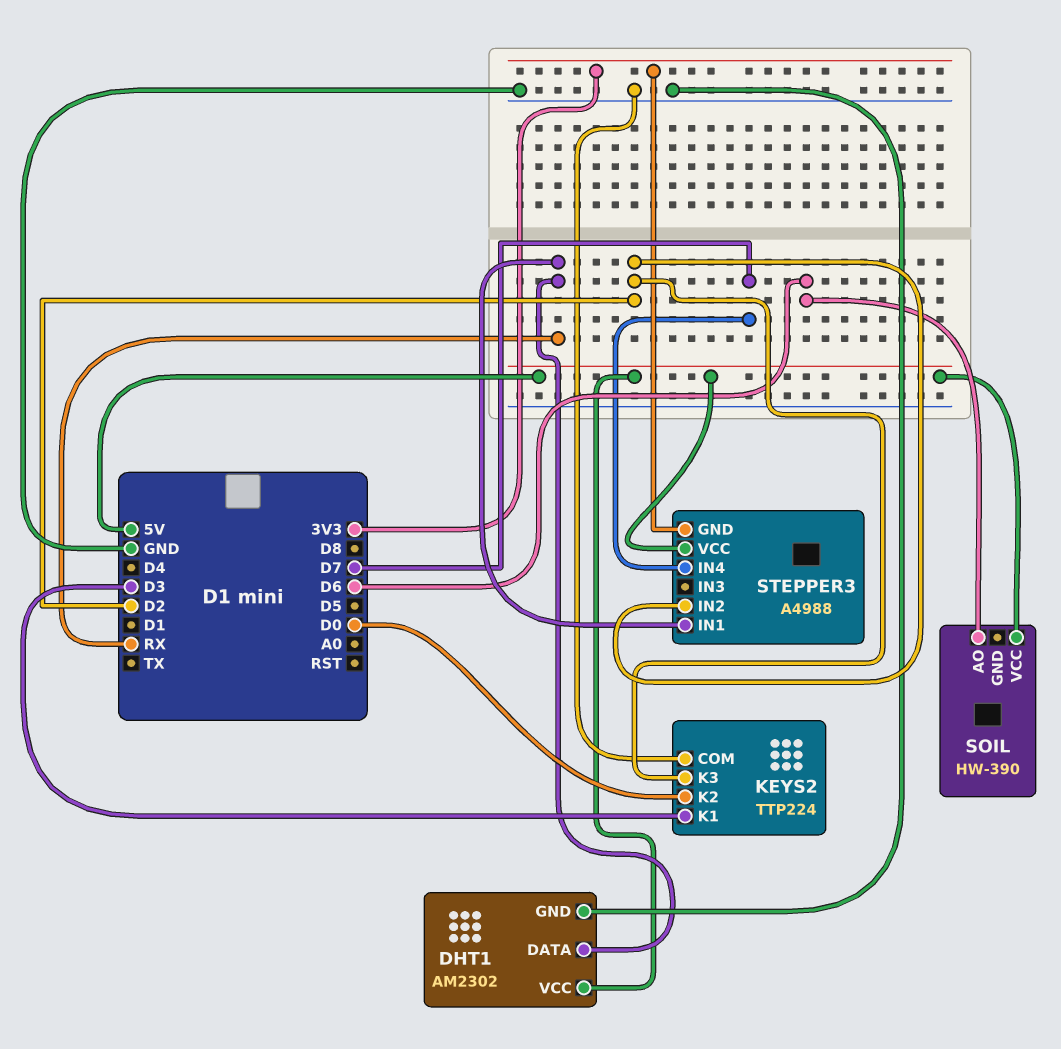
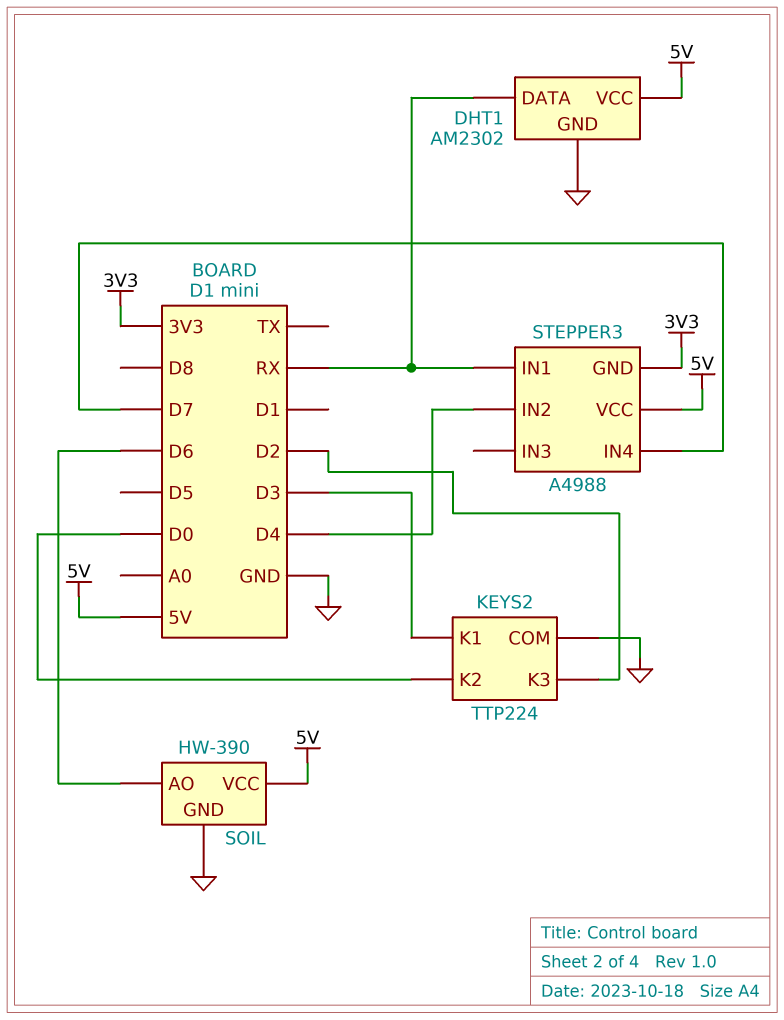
SOIL pin GND: none -> GND
STEPPER3 pin IN2: D2 -> D4

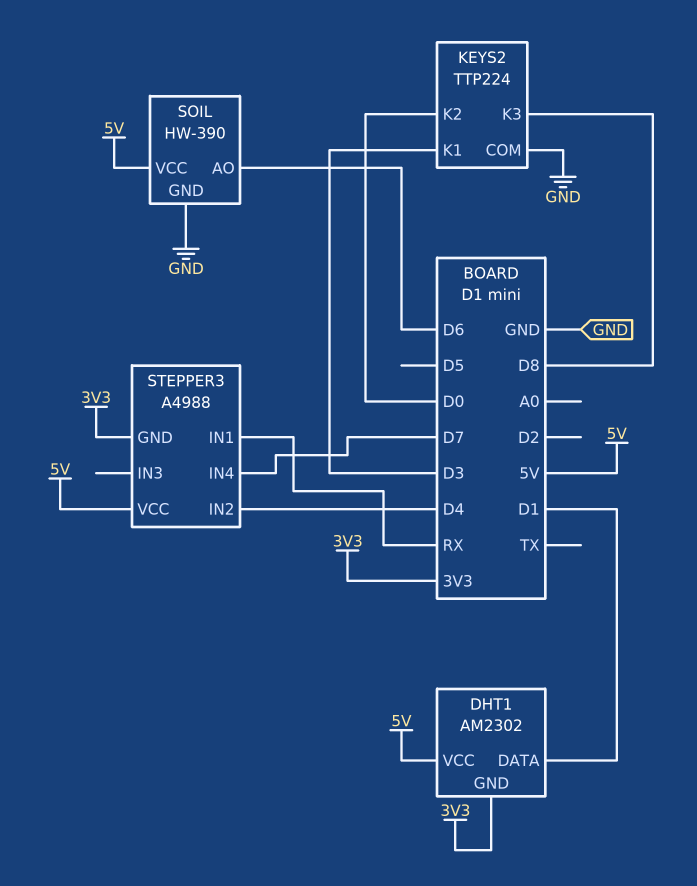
DHT1 pin DATA: RX -> D1
DHT1 pin GND: GND -> 3V3
KEYS2 pin K3: D2 -> D8

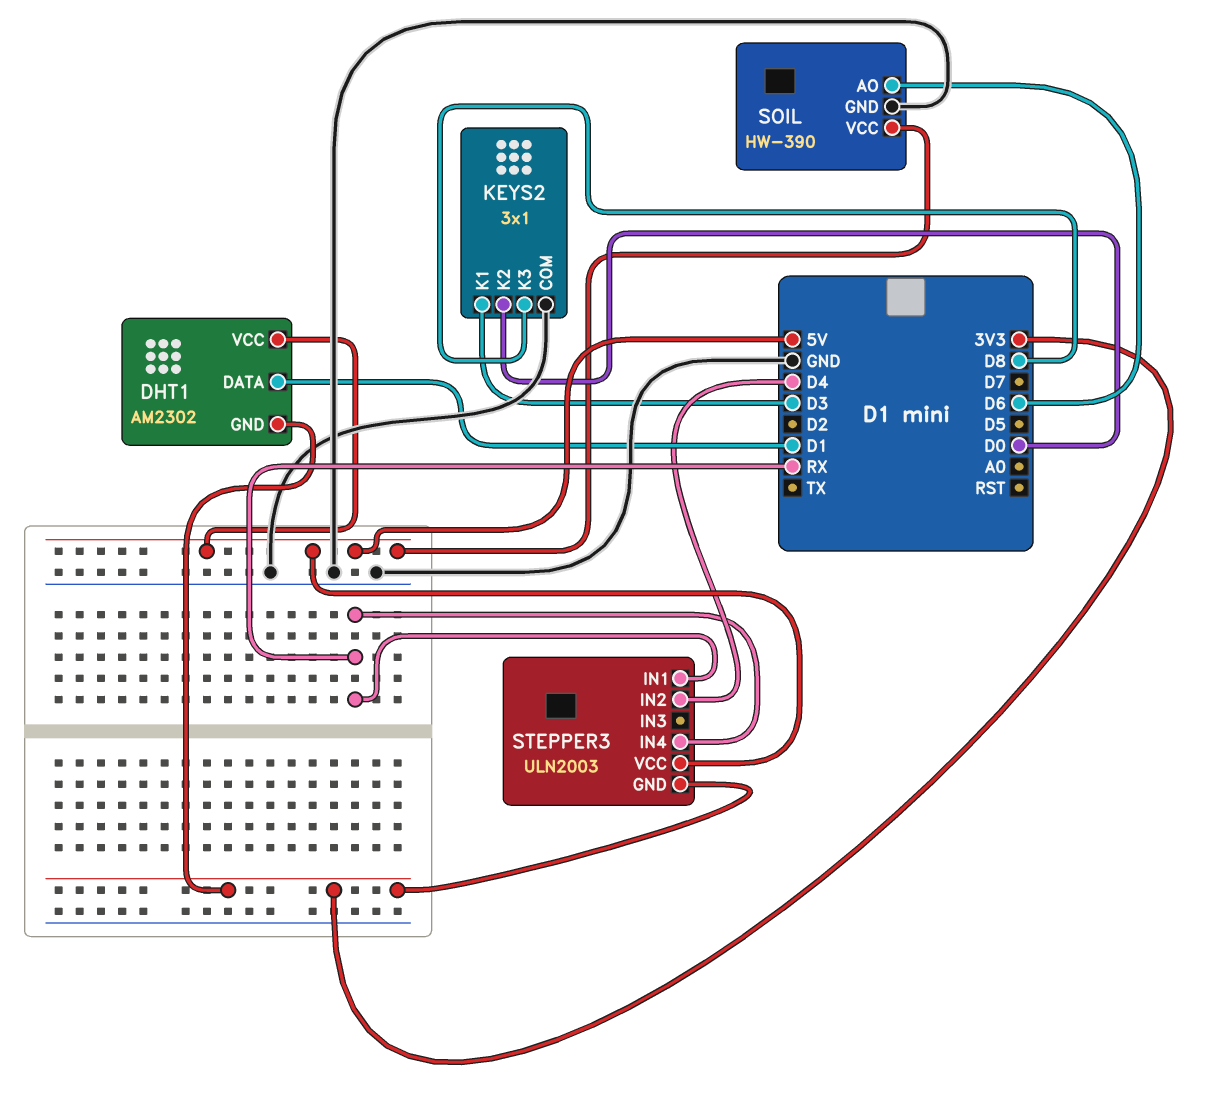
KEYS2: TTP224 -> 3x1
STEPPER3: A4988 -> ULN2003
STEPPER3 pin IN4: D7 -> RX

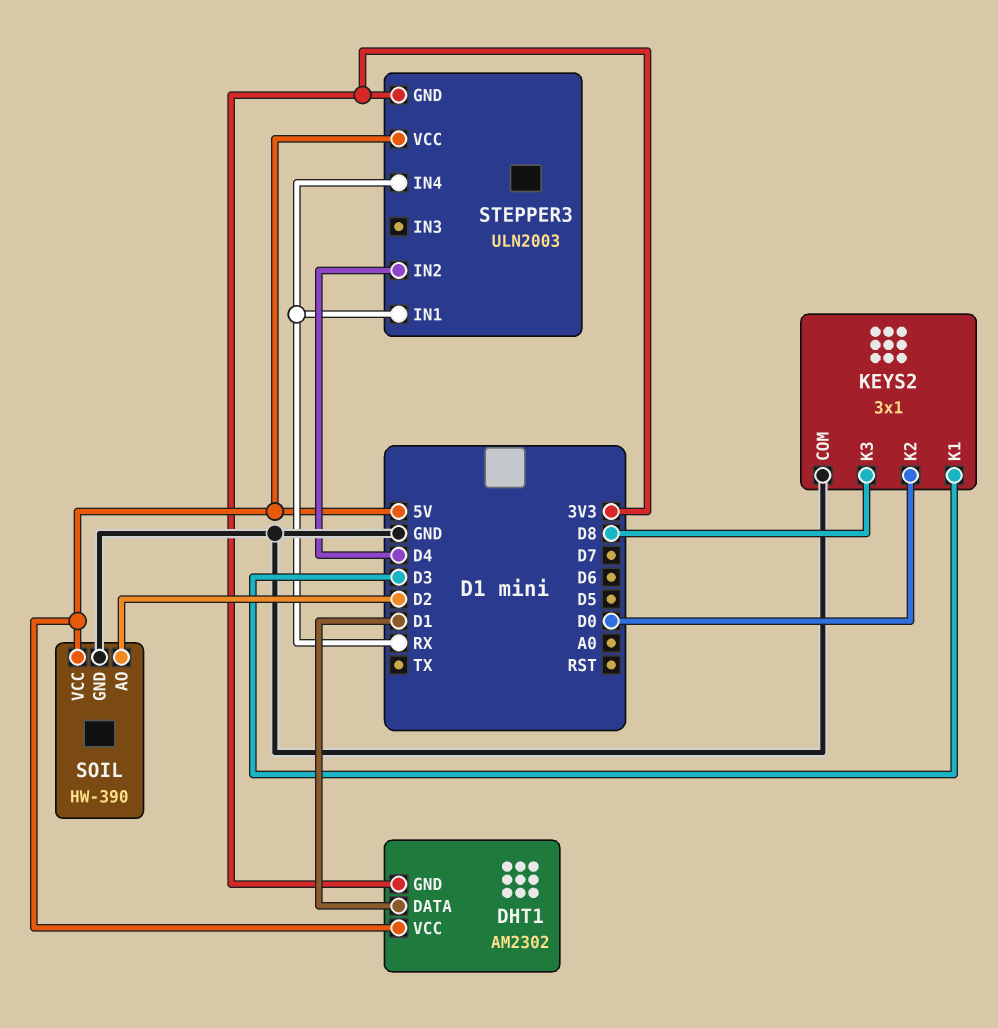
SOIL pin AO: D6 -> D2

